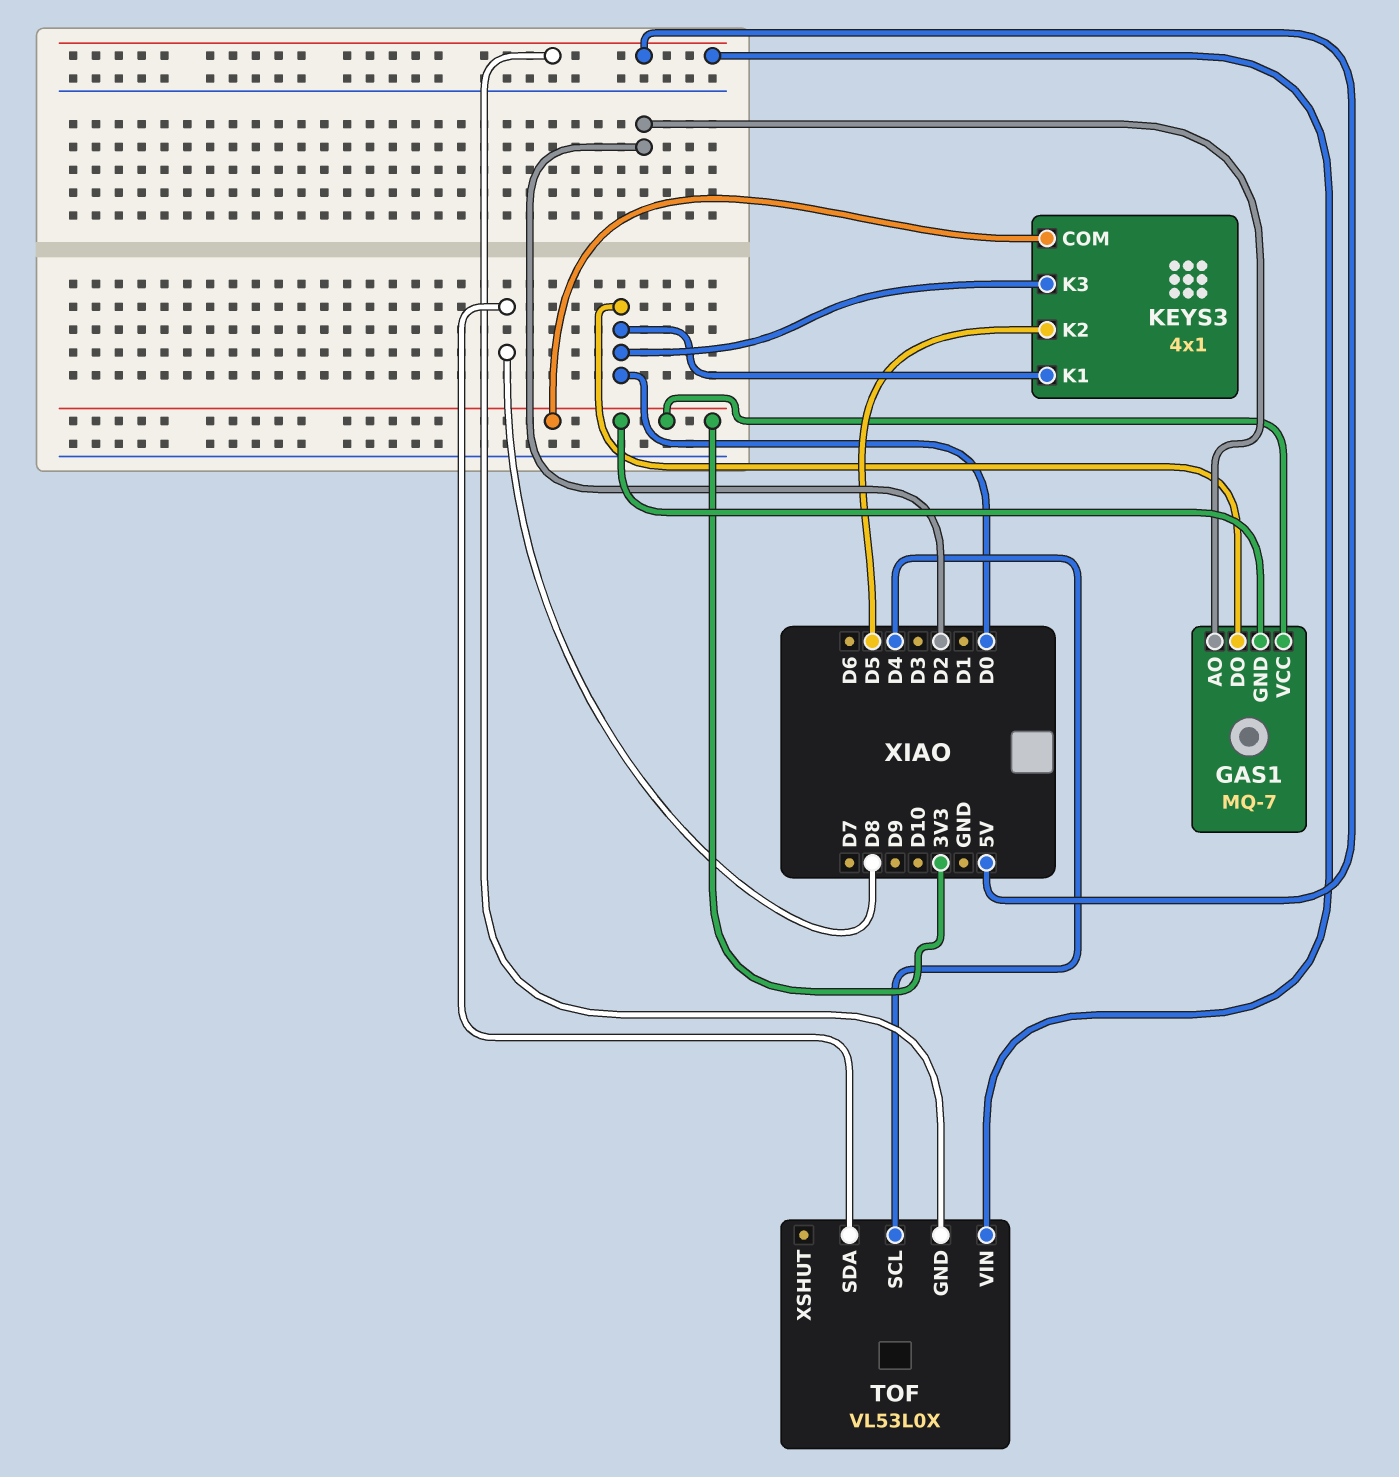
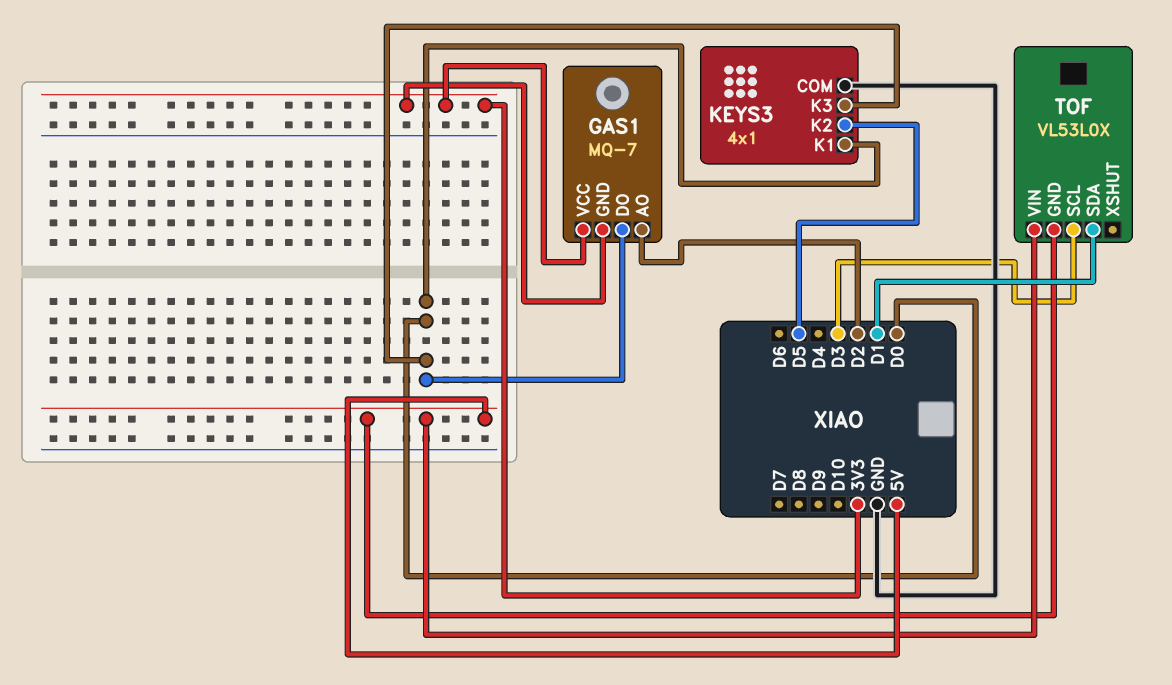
KEYS3 pin COM: 3V3 -> GND
TOF pin SCL: D4 -> D3
TOF pin SDA: D8 -> D1

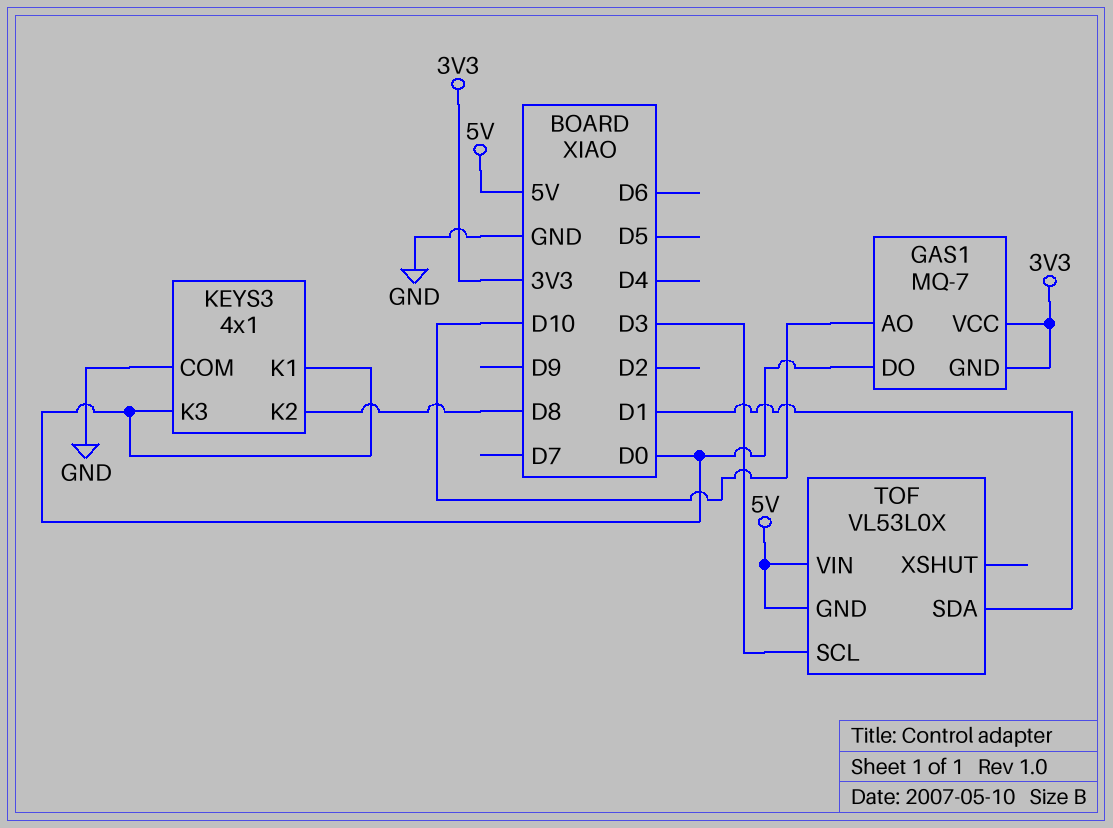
GAS1 pin AO: D2 -> D10
KEYS3 pin K2: D5 -> D8

